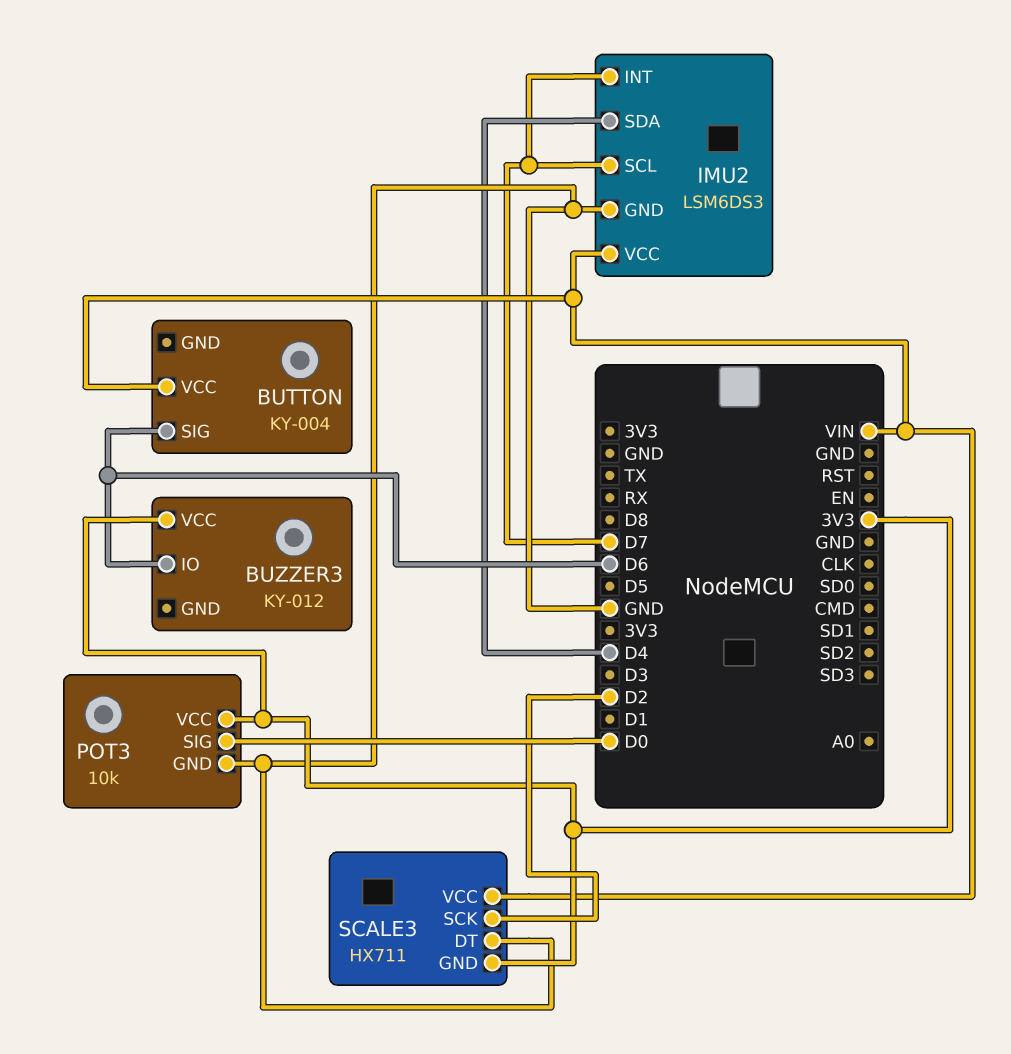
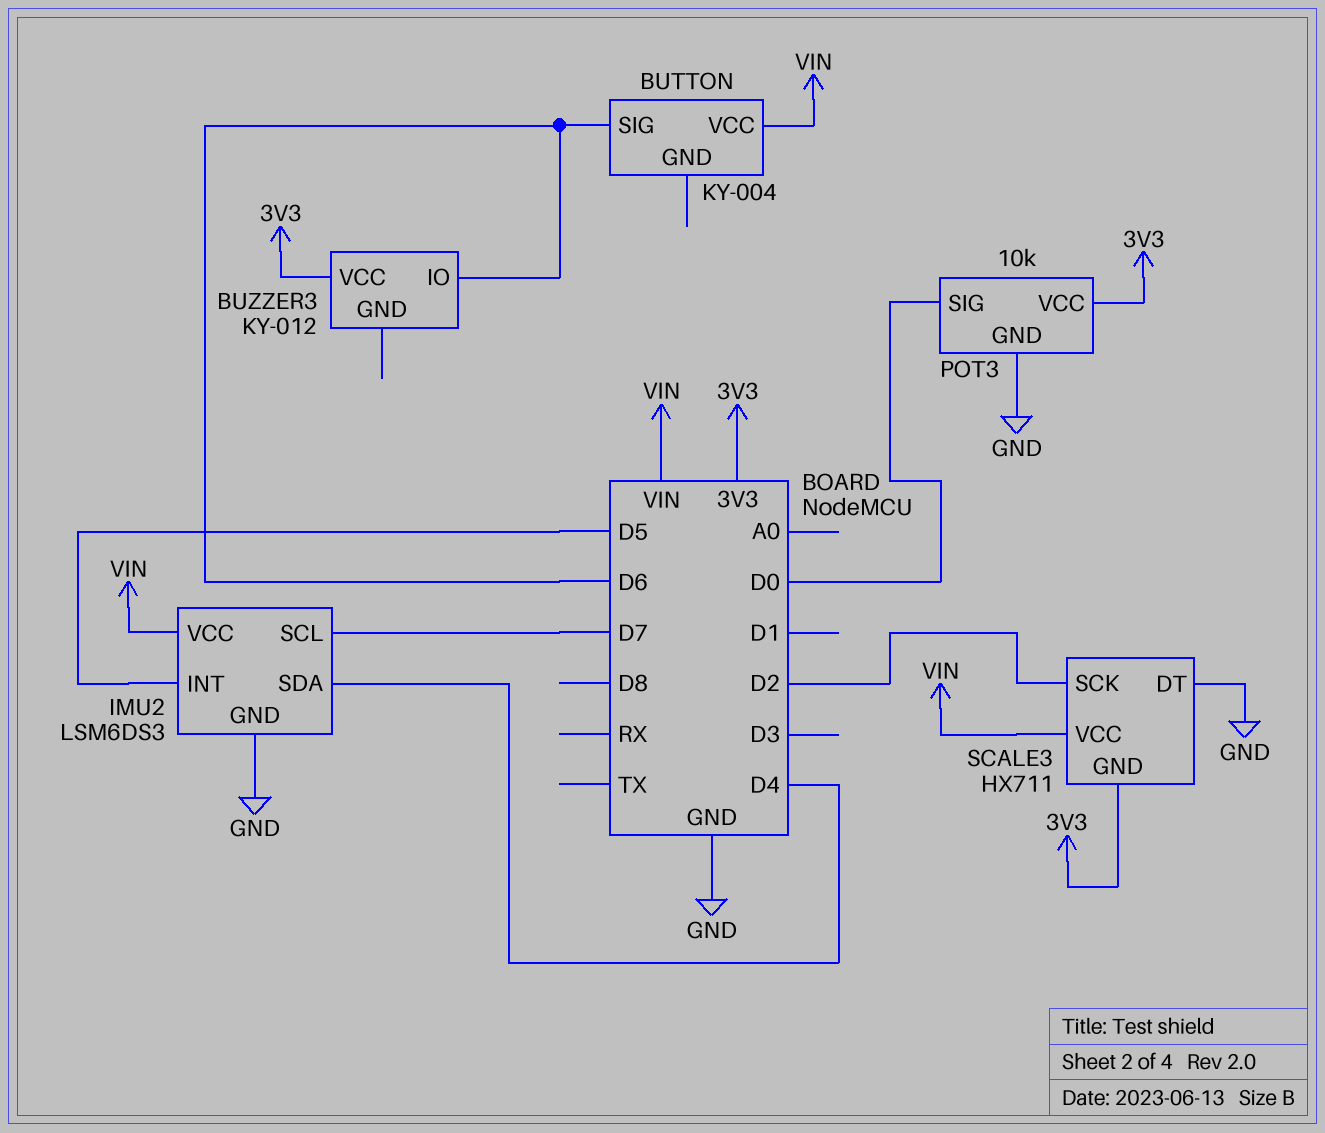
IMU2 pin INT: D7 -> D5

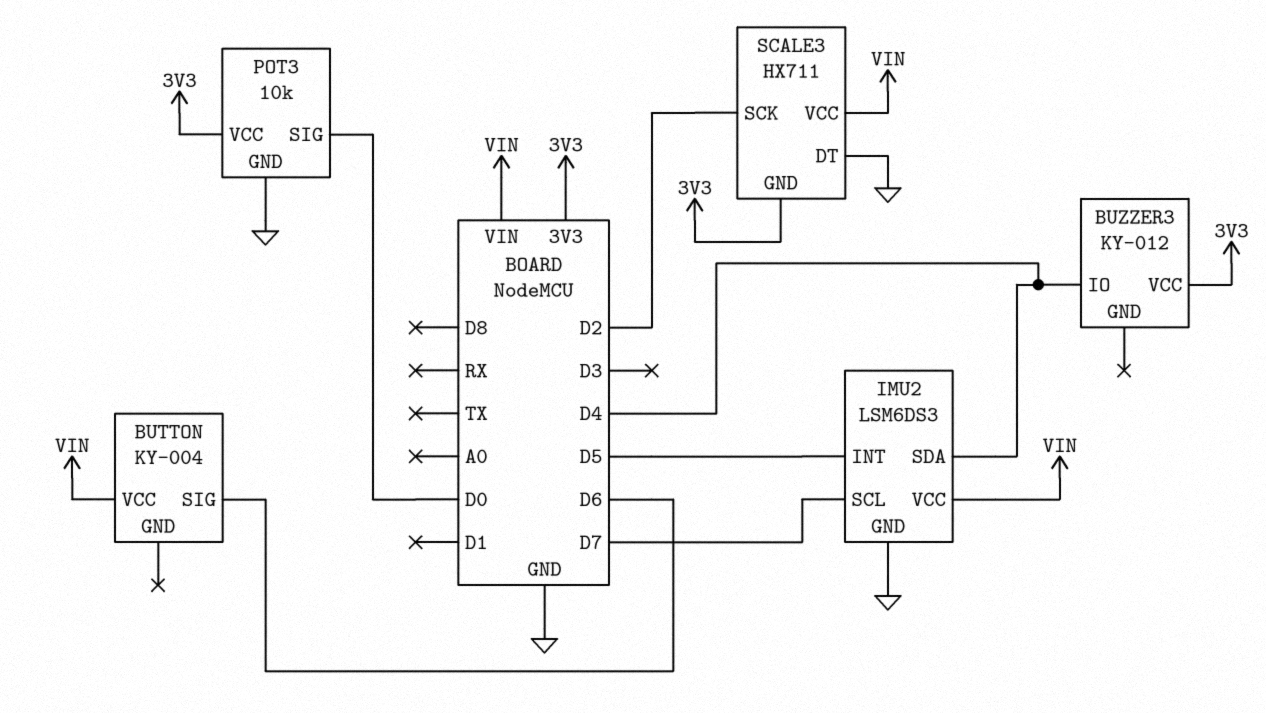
BUZZER3 pin IO: D6 -> D4

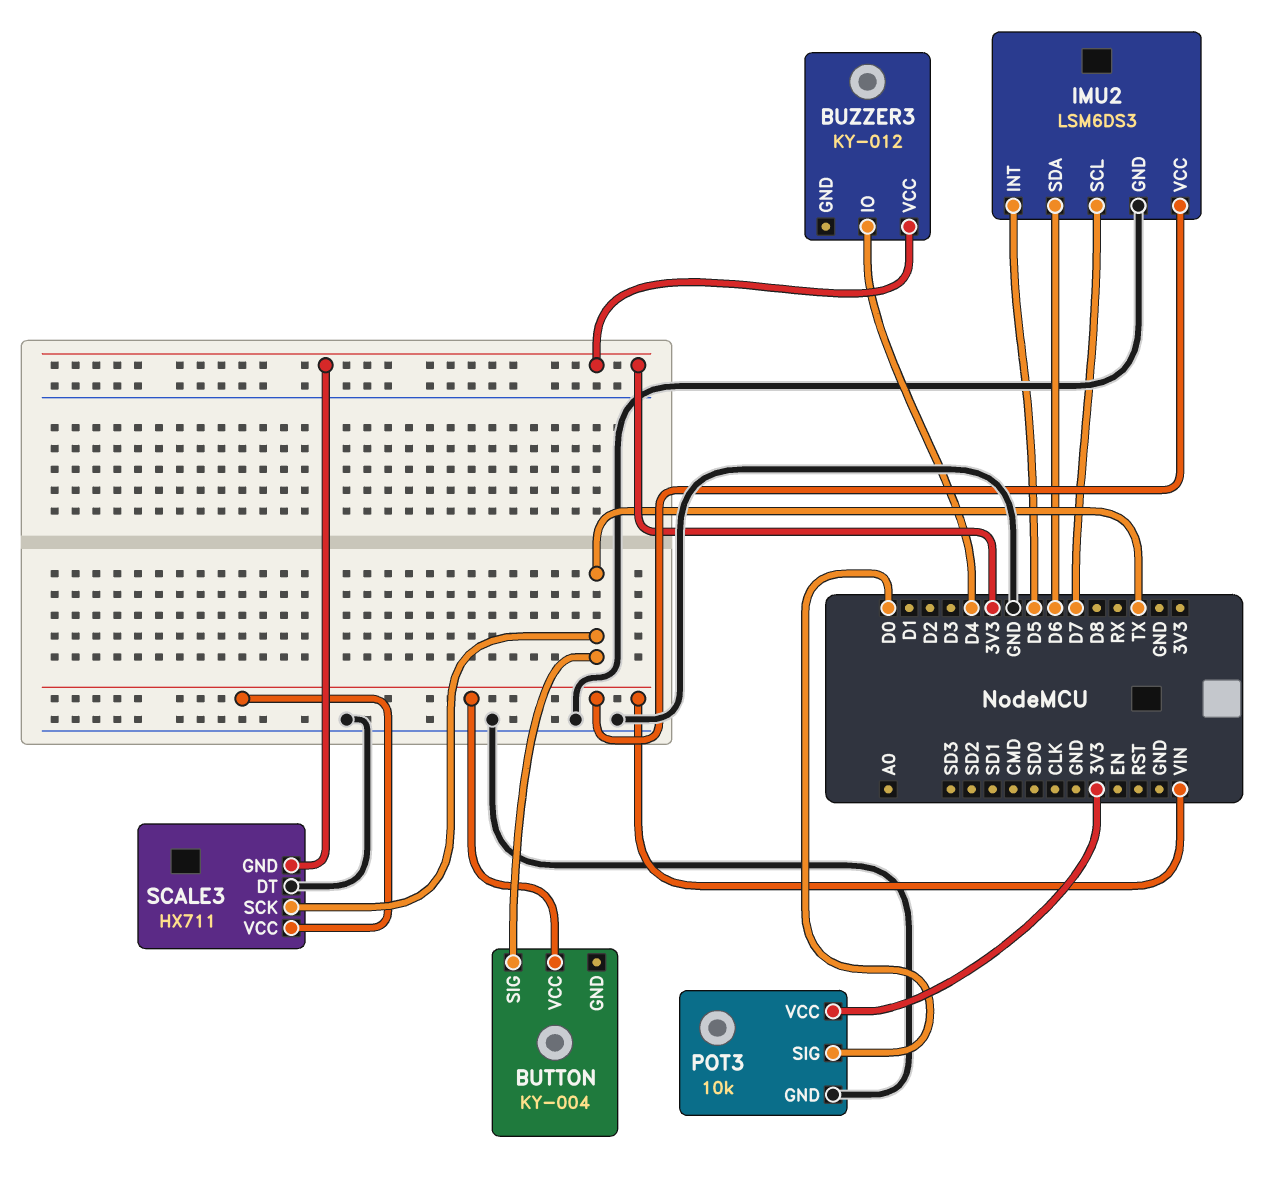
BUTTON pin SIG: D6 -> TX
IMU2 pin SDA: D4 -> D6
SCALE3 pin SCK: D2 -> TX

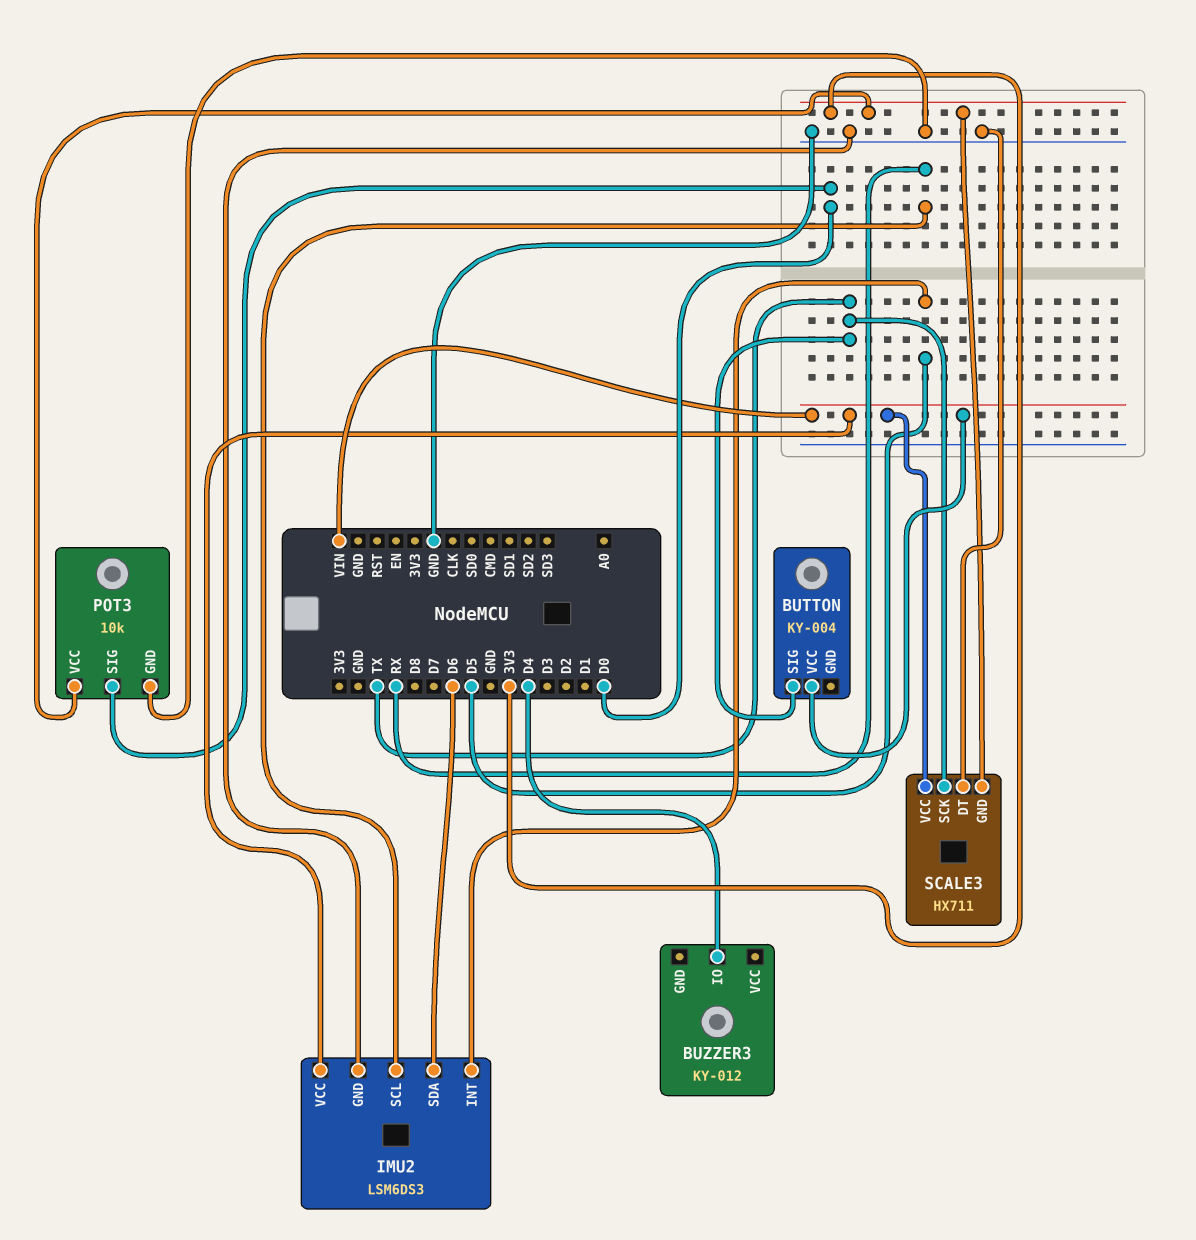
BUZZER3 pin VCC: 3V3 -> none
IMU2 pin SCL: D7 -> RX

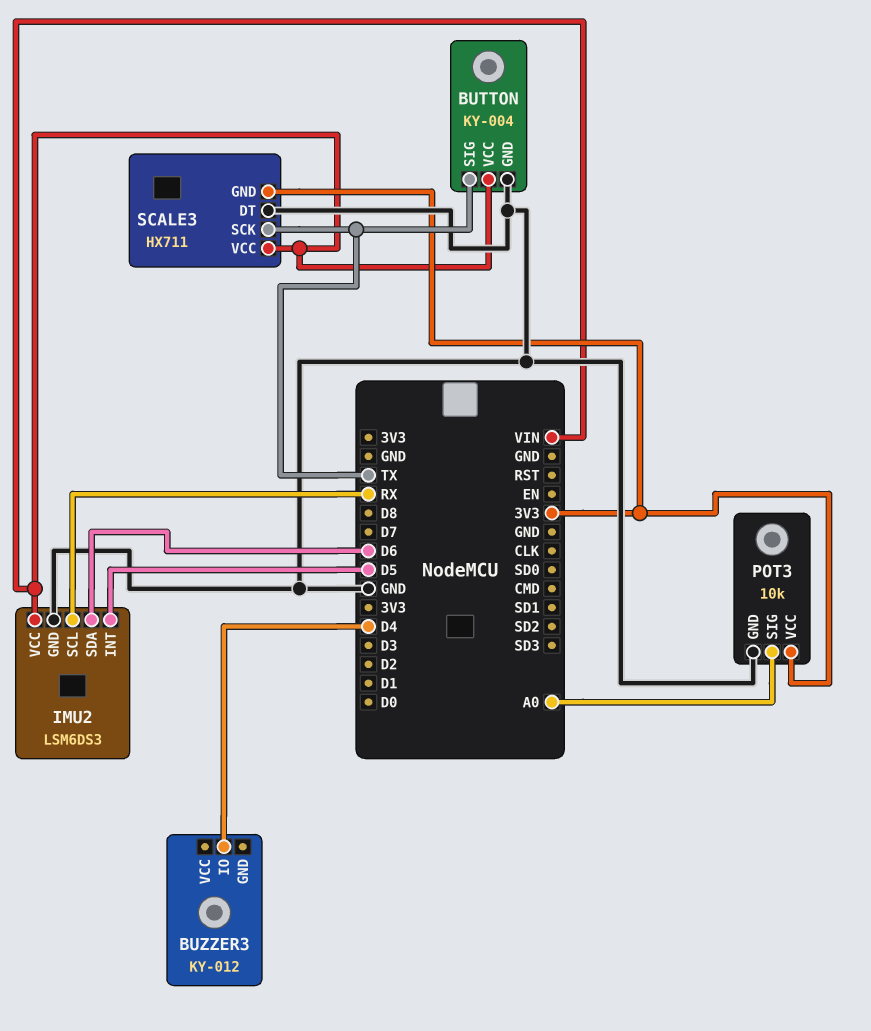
BUTTON pin GND: none -> GND
POT3 pin SIG: D0 -> A0

